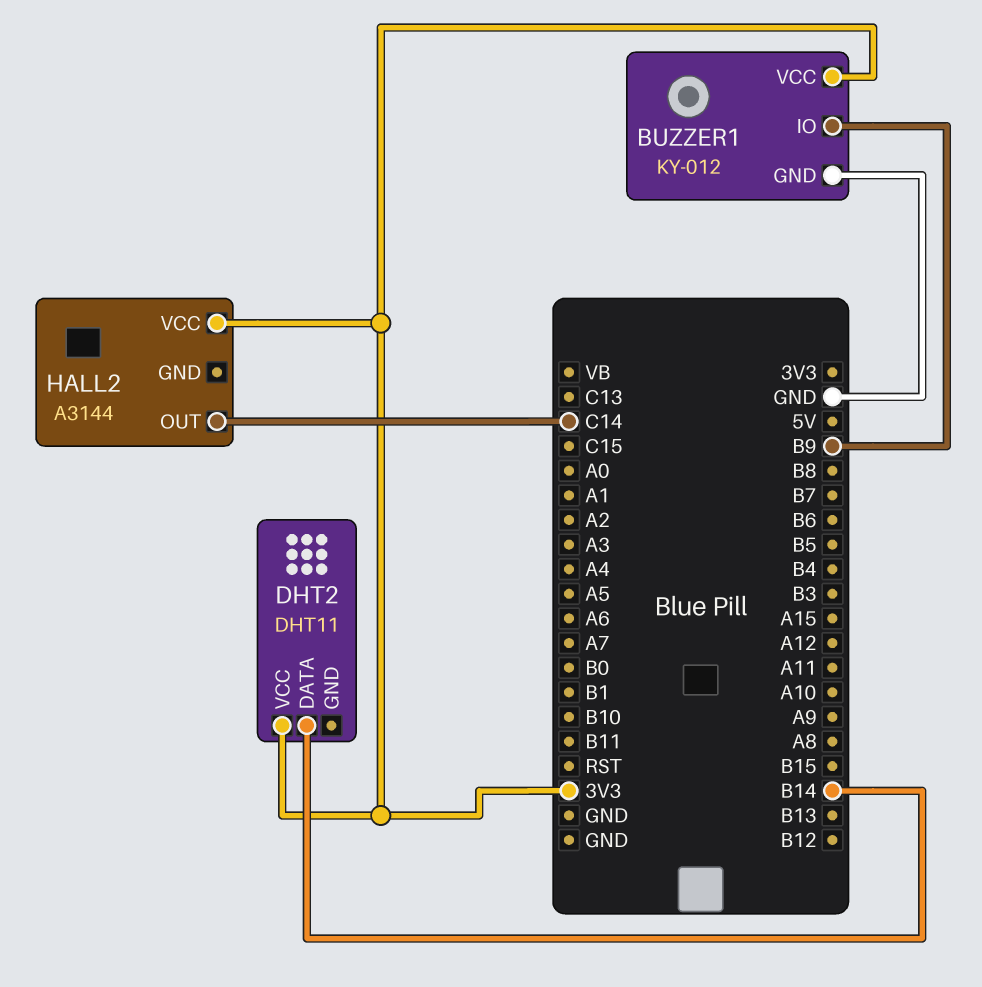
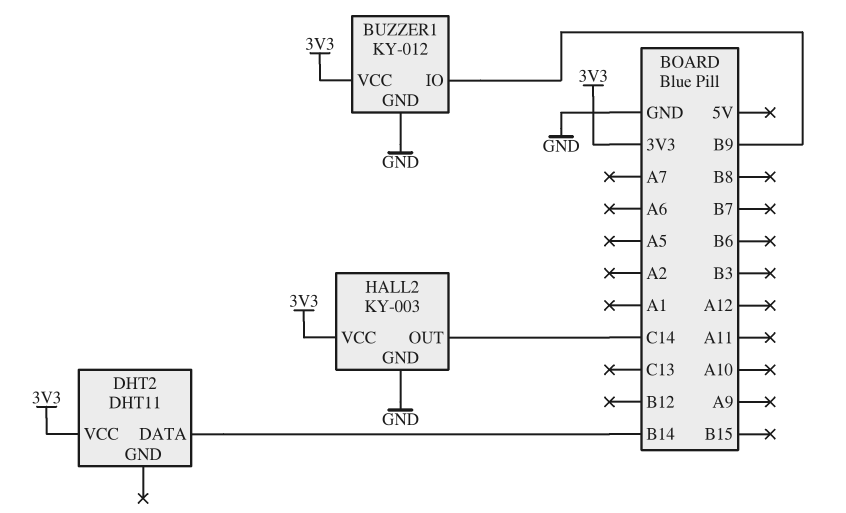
HALL2: A3144 -> KY-003
HALL2 pin GND: none -> GND

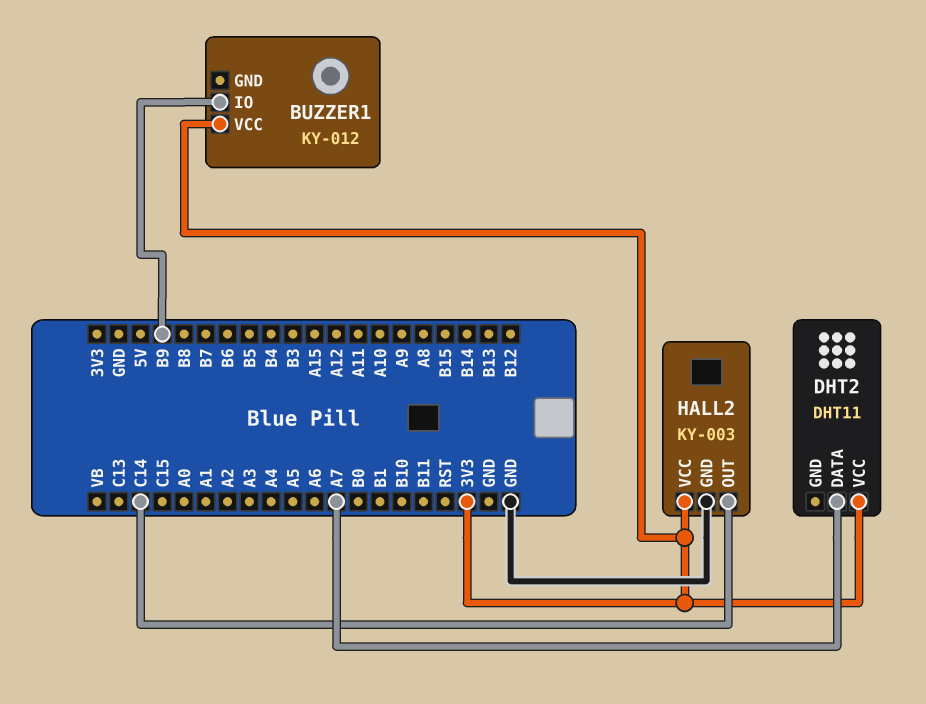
BUZZER1 pin GND: GND -> none
DHT2 pin DATA: B14 -> A7

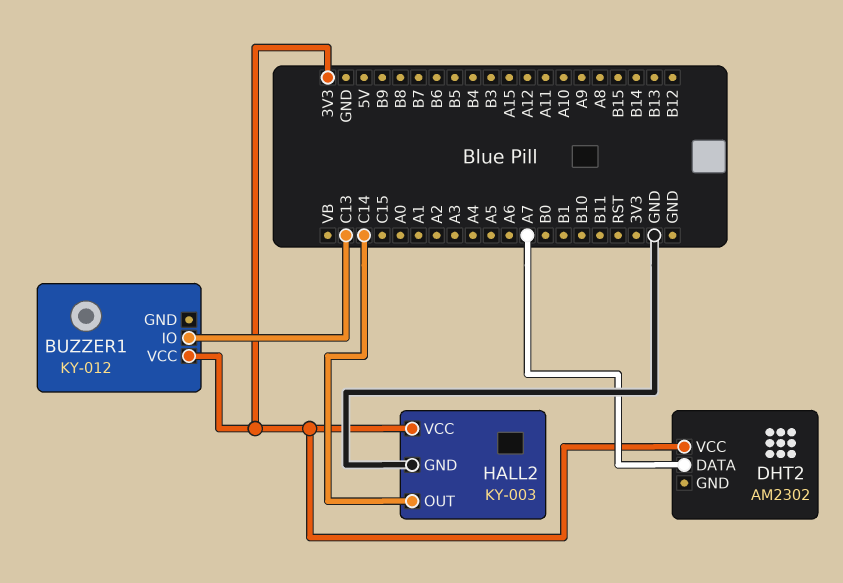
BUZZER1 pin IO: B9 -> C13
DHT2: DHT11 -> AM2302

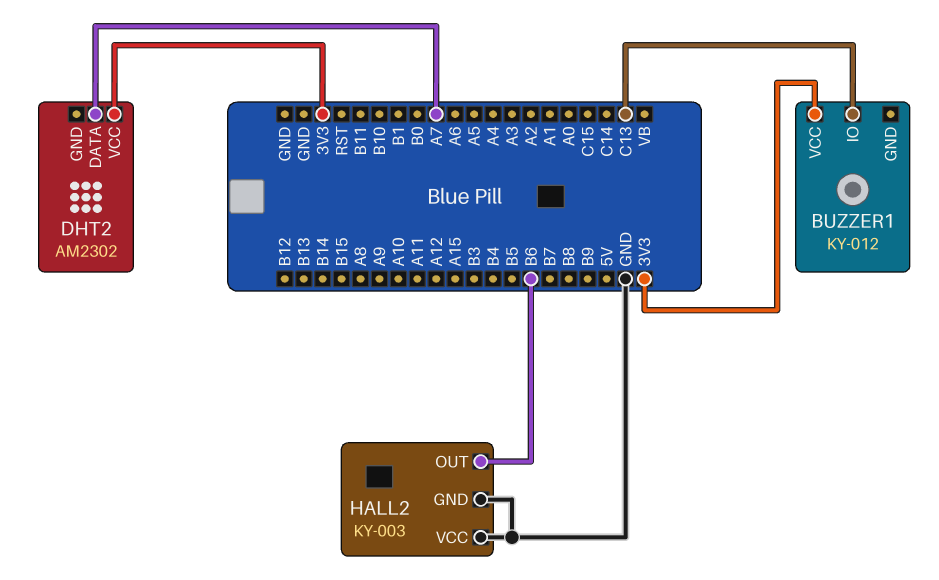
HALL2 pin OUT: C14 -> B6
HALL2 pin VCC: 3V3 -> GND

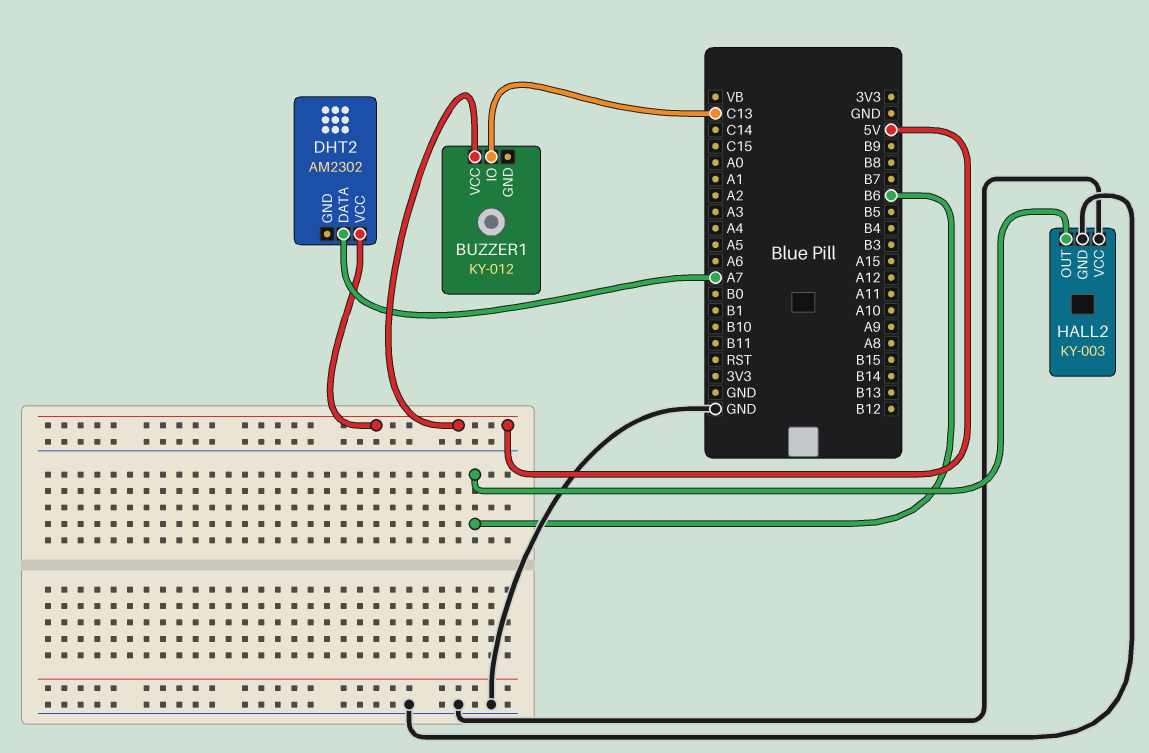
BUZZER1 pin VCC: 3V3 -> 5V
DHT2 pin VCC: 3V3 -> 5V

